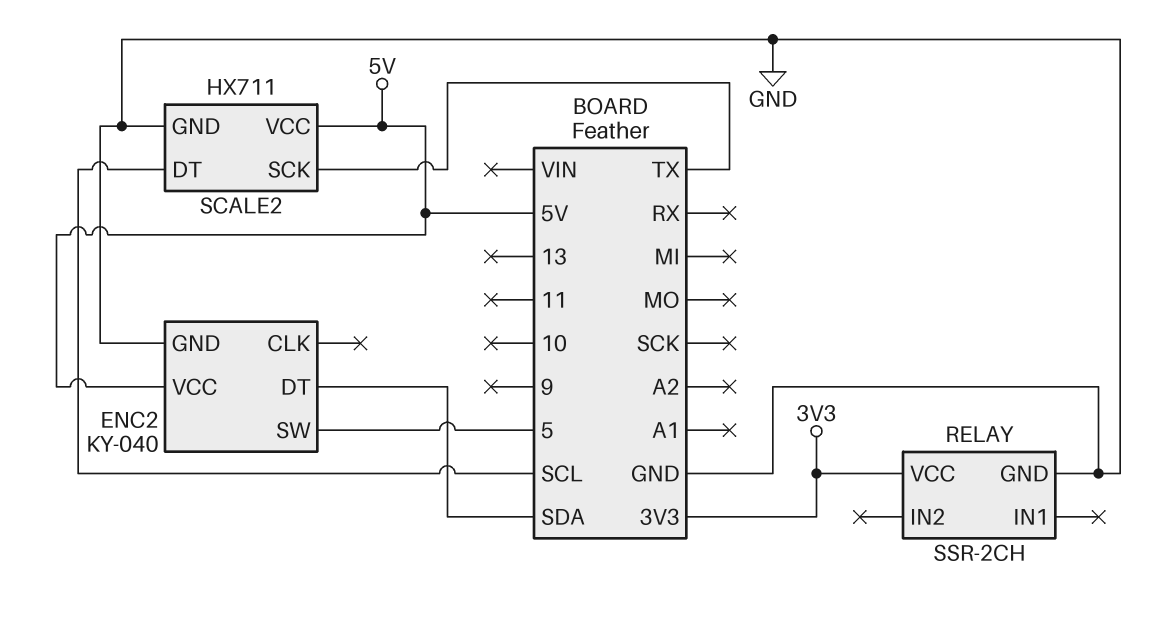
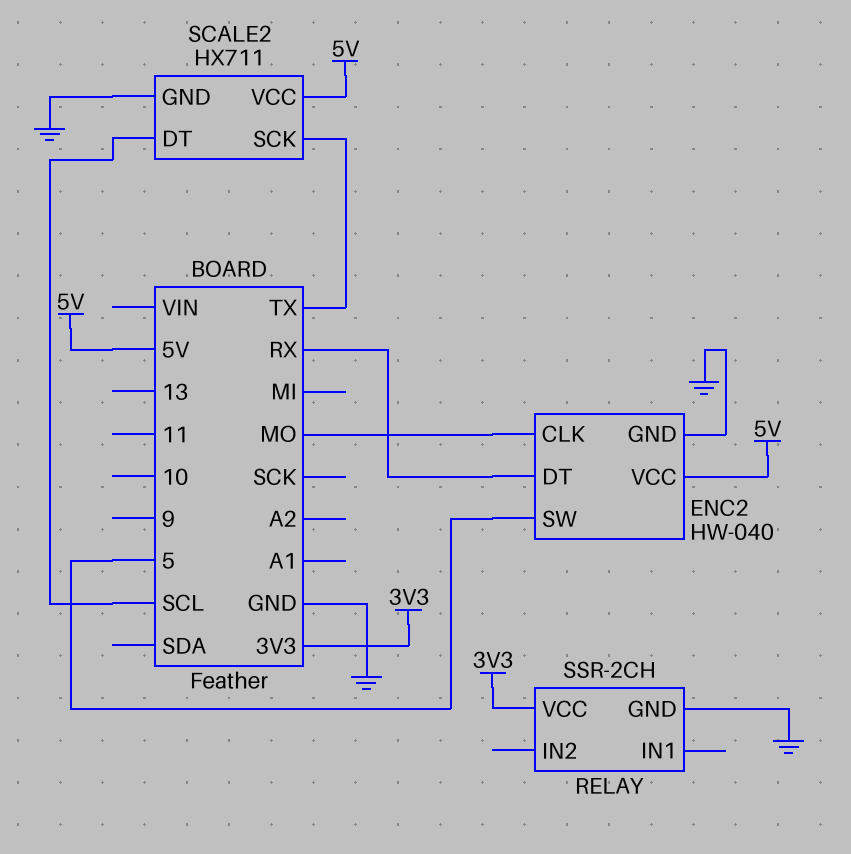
ENC2: KY-040 -> HW-040
ENC2 pin CLK: none -> MO
ENC2 pin DT: SDA -> RX

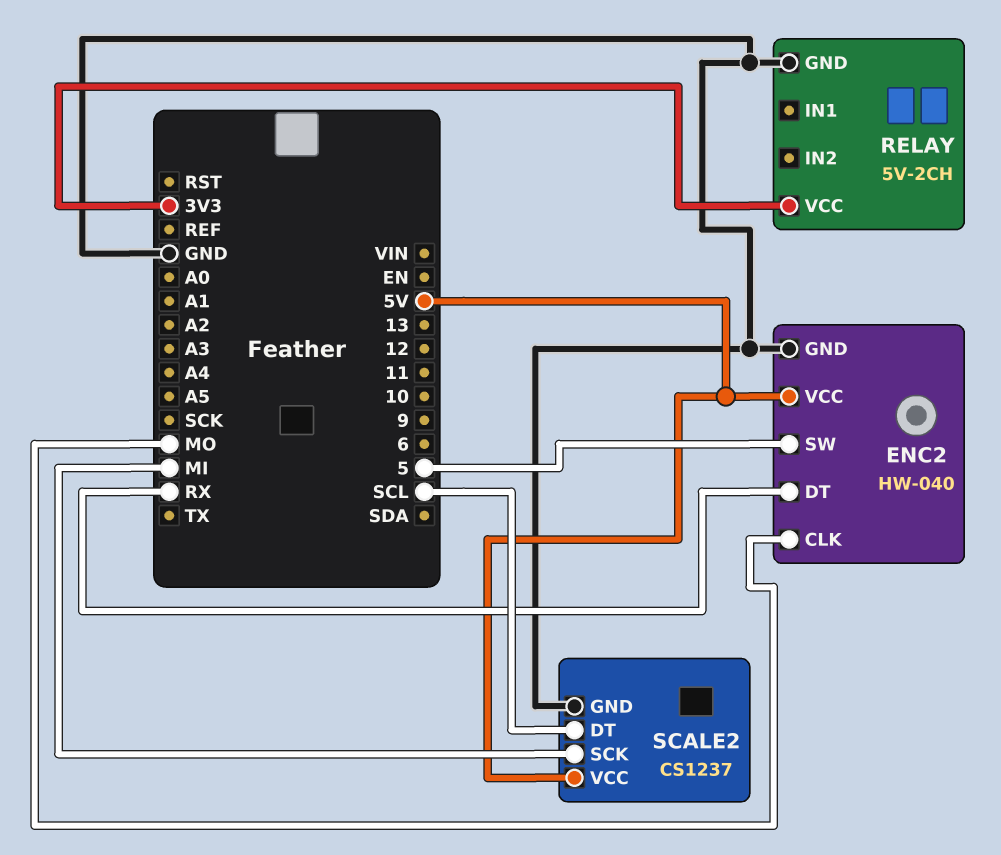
RELAY: SSR-2CH -> 5V-2CH
SCALE2: HX711 -> CS1237
SCALE2 pin SCK: TX -> MI

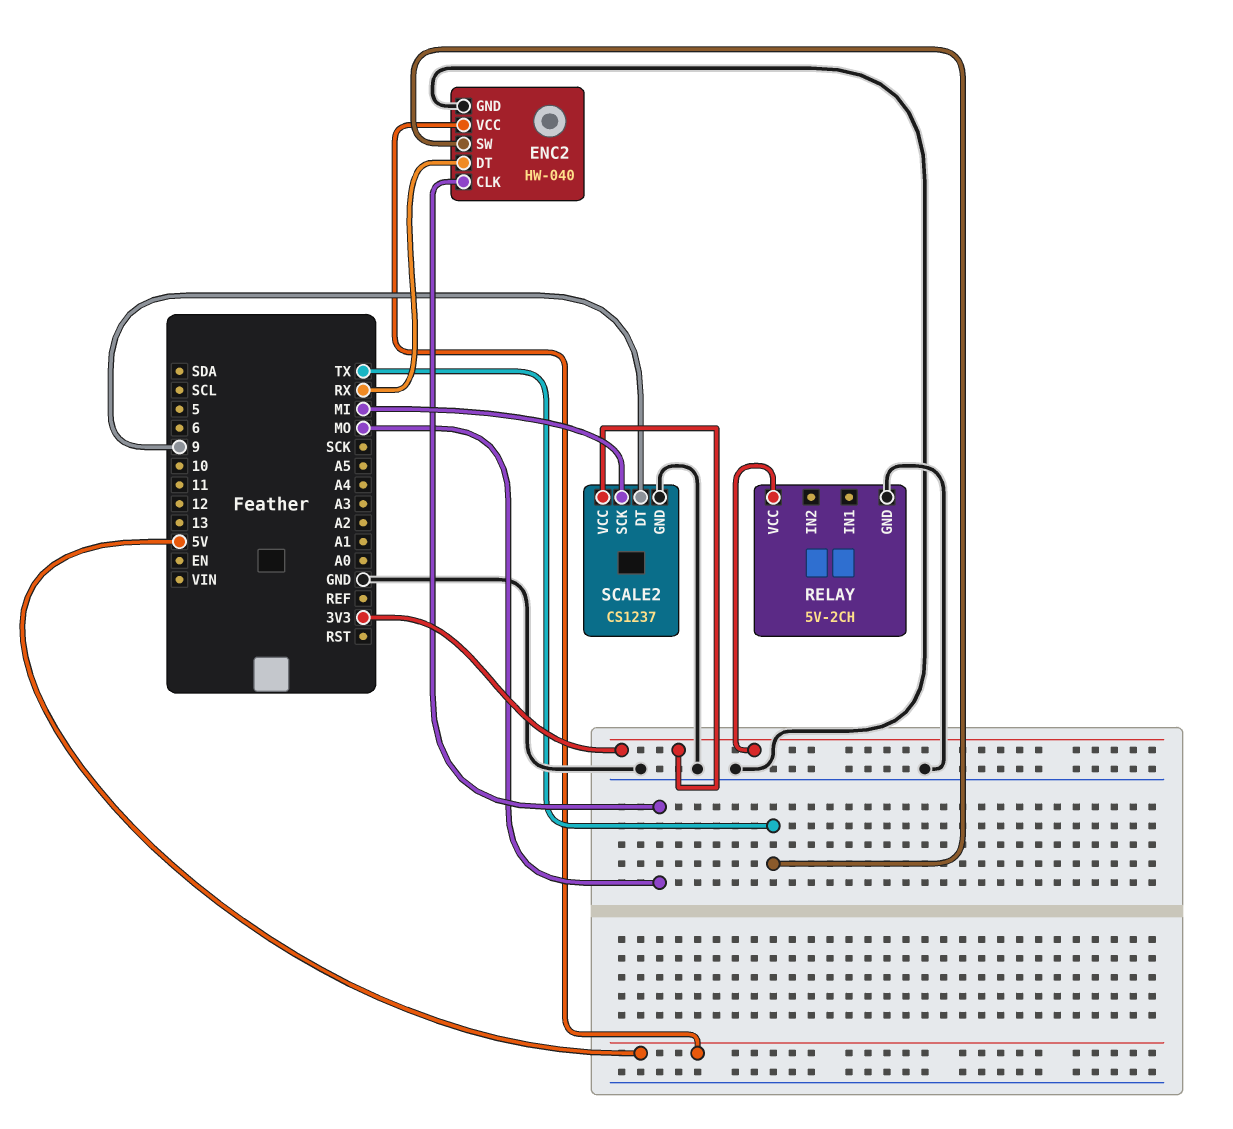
ENC2 pin SW: 5 -> TX
SCALE2 pin DT: SCL -> 9
SCALE2 pin VCC: 5V -> 3V3

